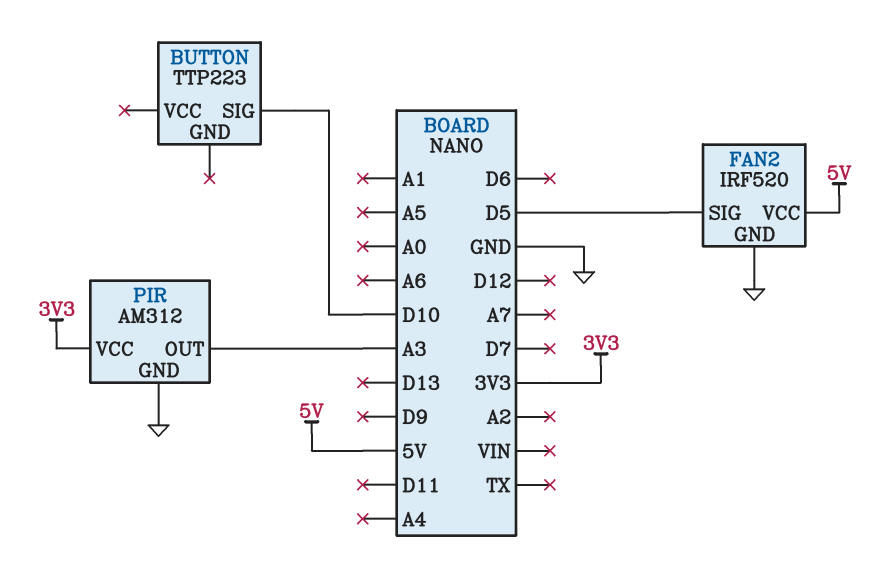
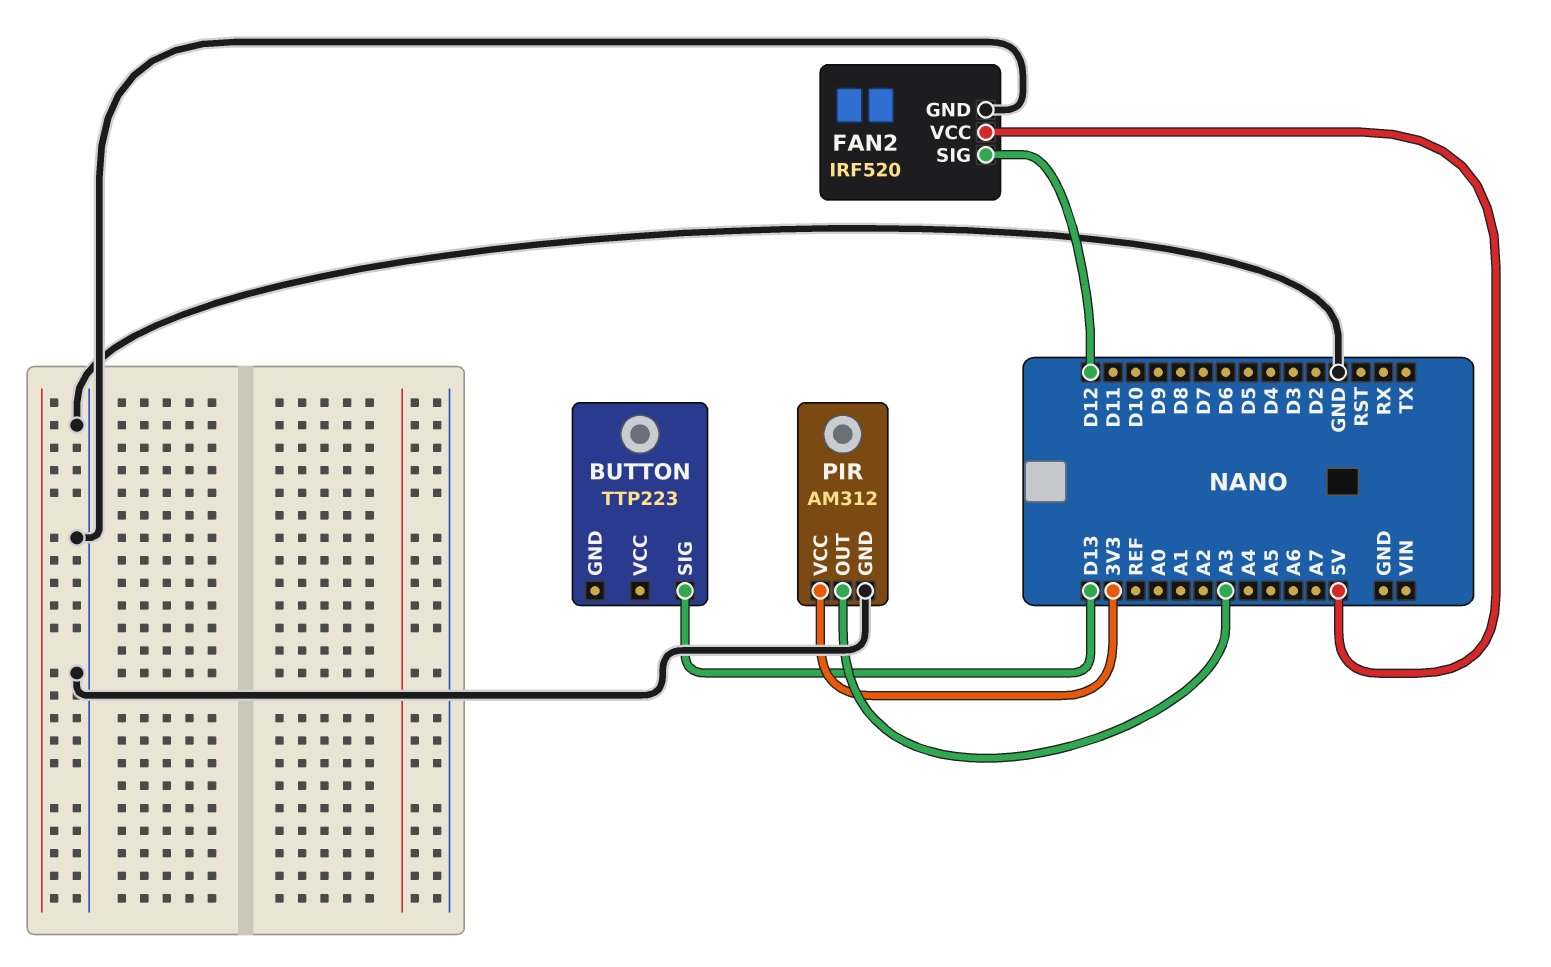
BUTTON pin SIG: D10 -> D13
FAN2 pin SIG: D5 -> D12

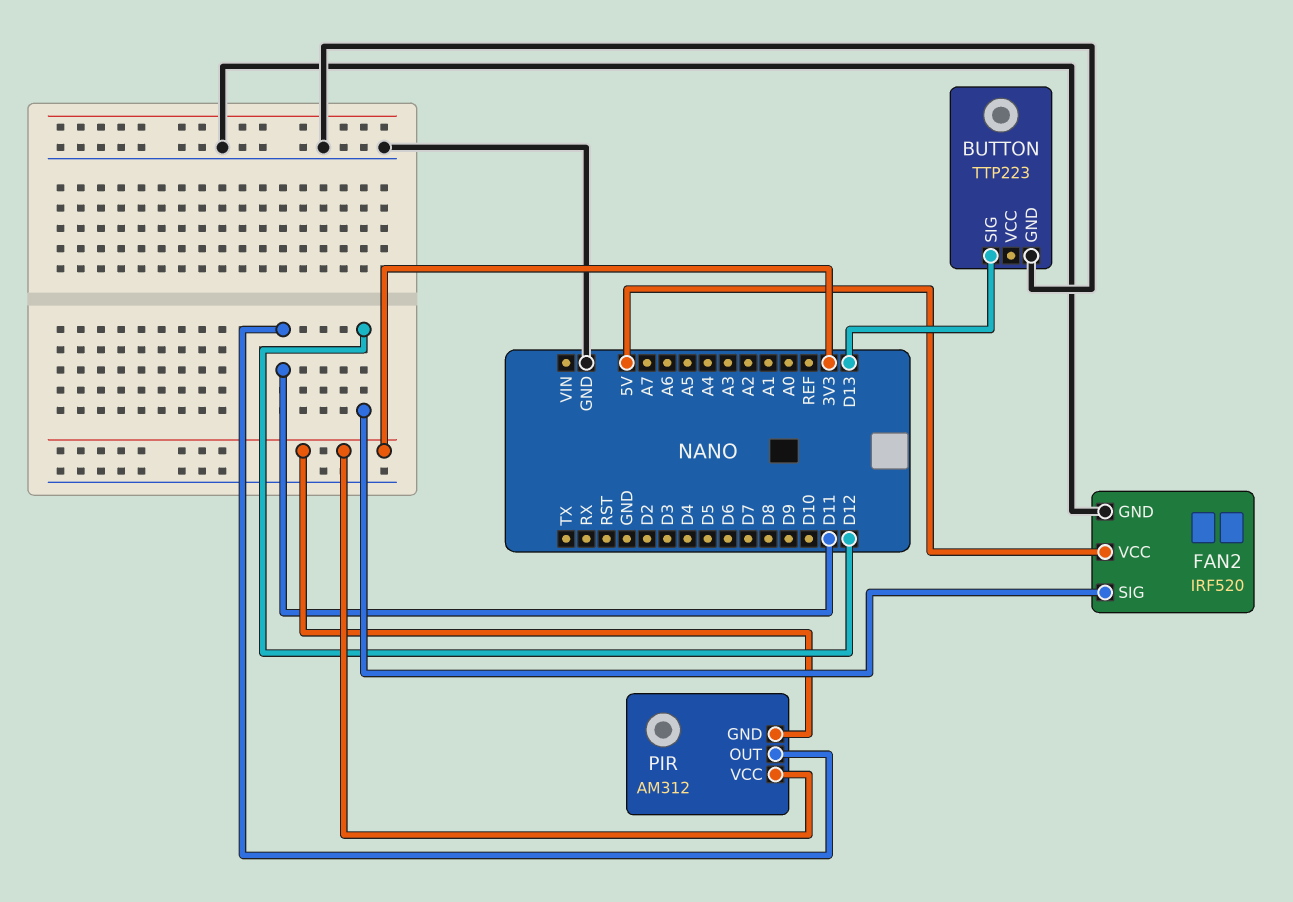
BUTTON pin GND: none -> GND
PIR pin GND: GND -> 3V3
PIR pin OUT: A3 -> D11

